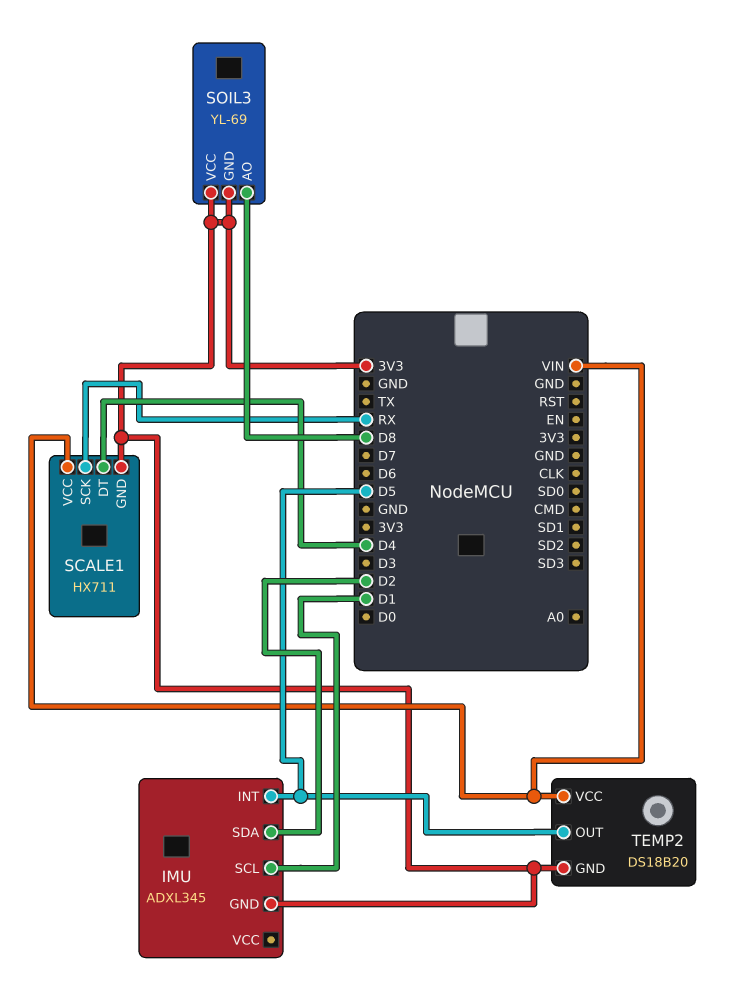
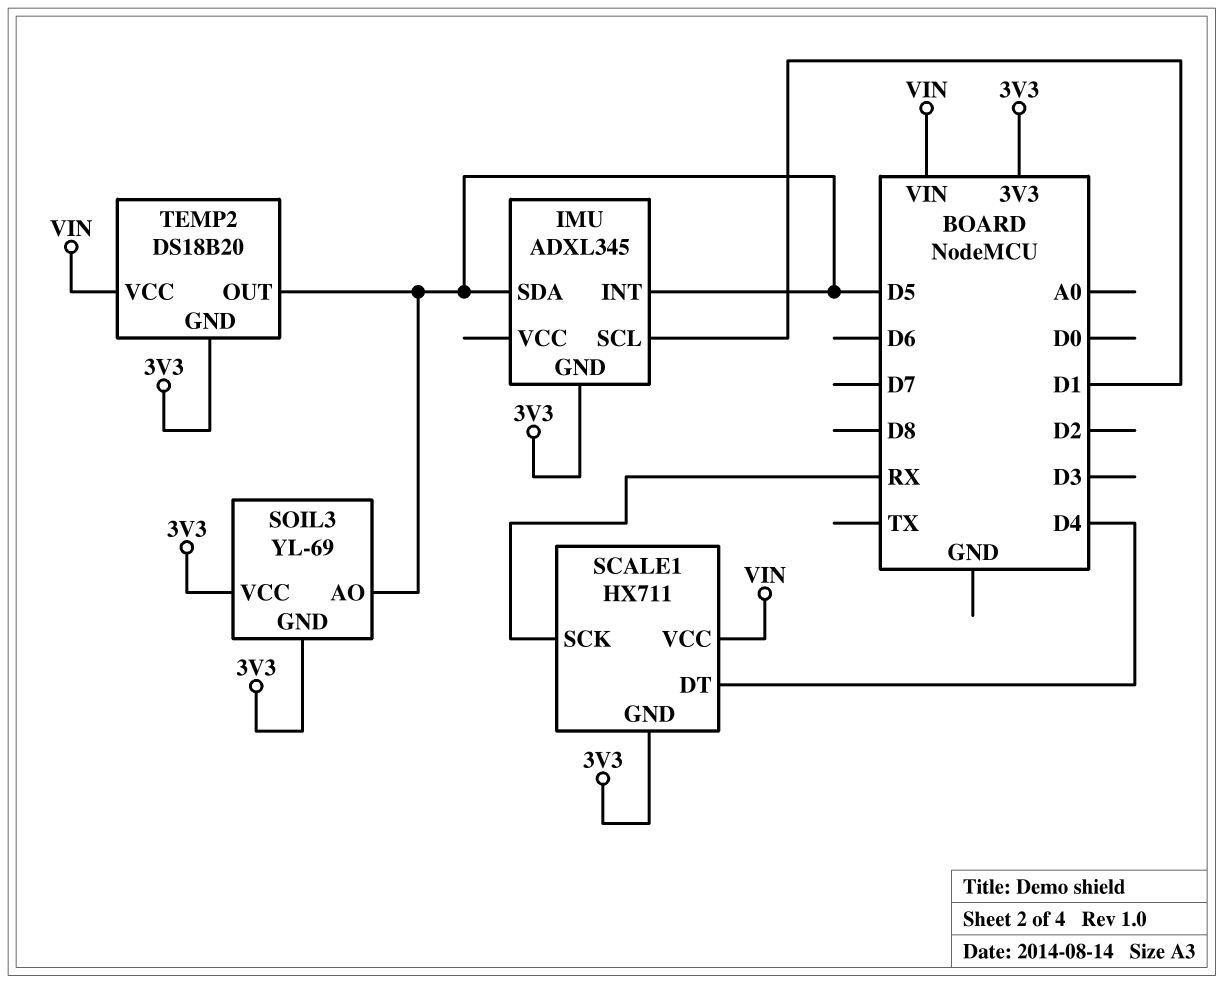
IMU pin SDA: D2 -> D5
SOIL3 pin AO: D8 -> D5

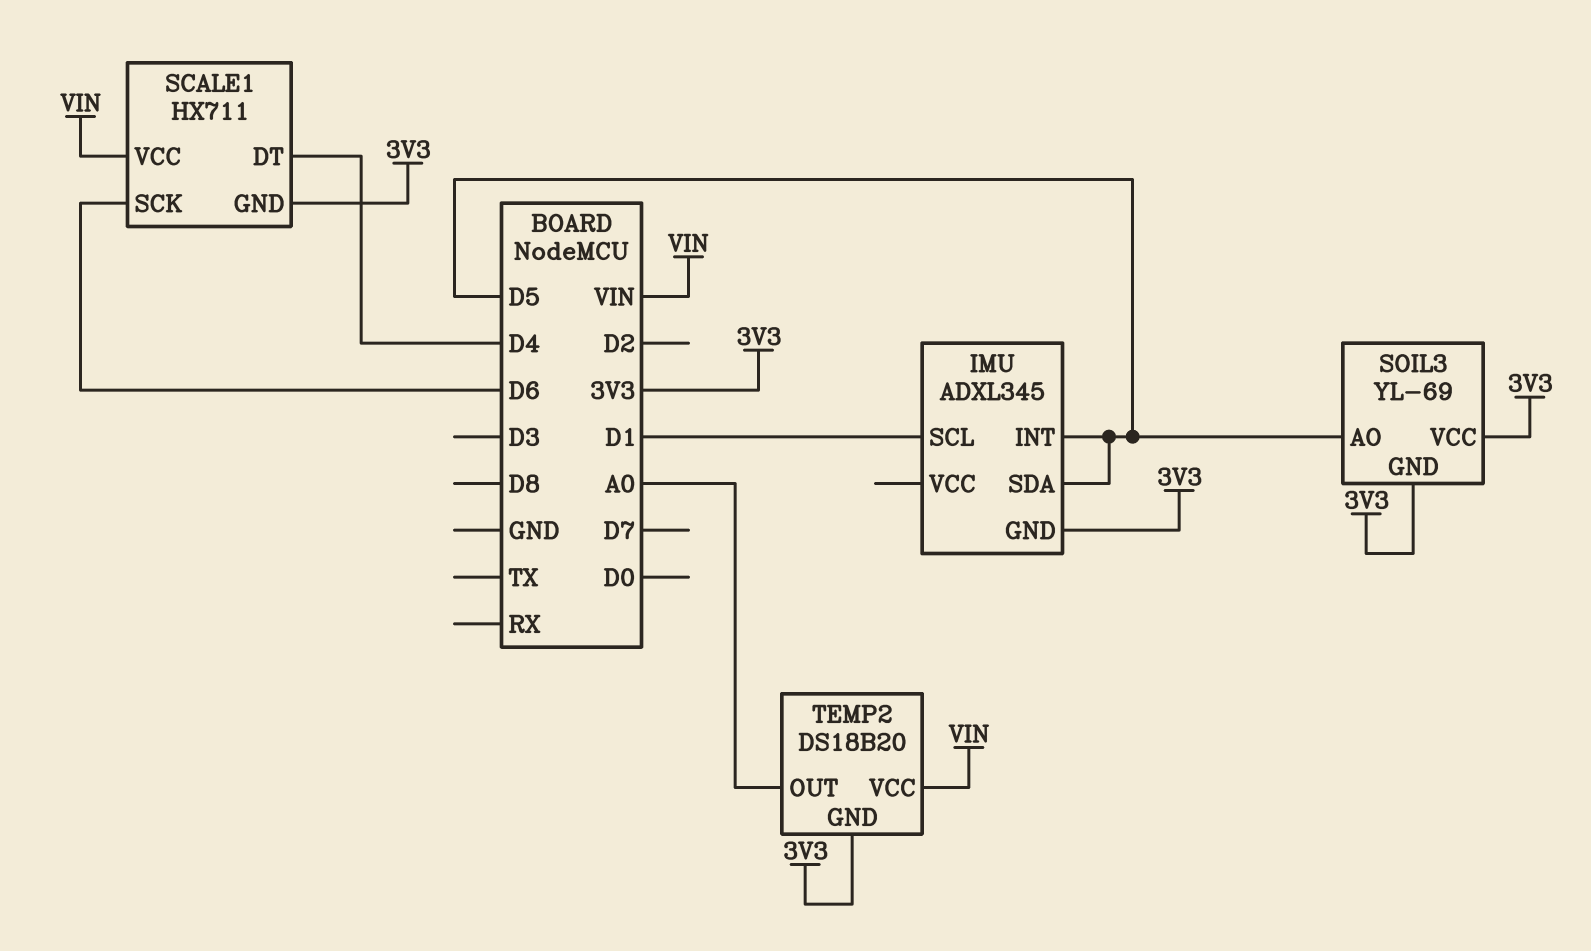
SCALE1 pin SCK: RX -> D6
TEMP2 pin OUT: D5 -> A0

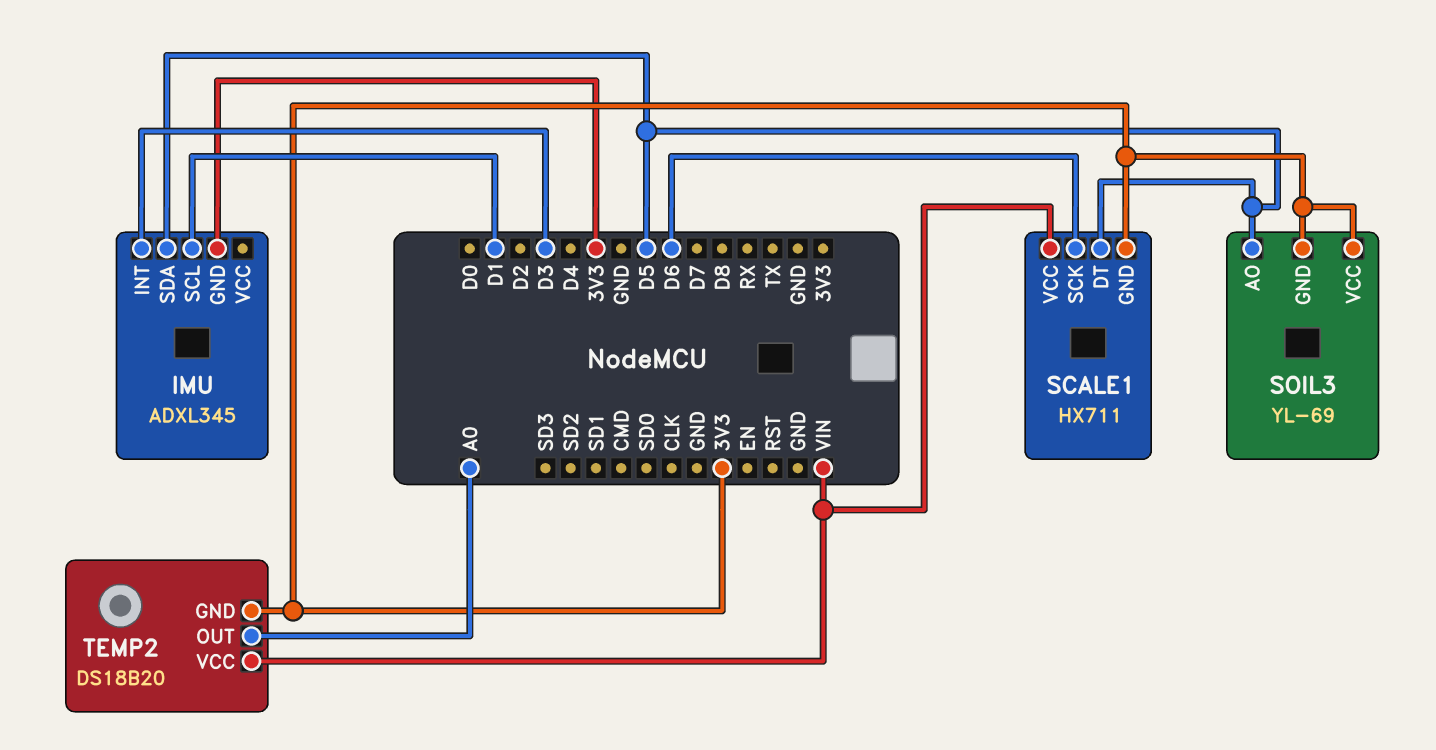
IMU pin INT: D5 -> D3
SCALE1 pin DT: D4 -> D5

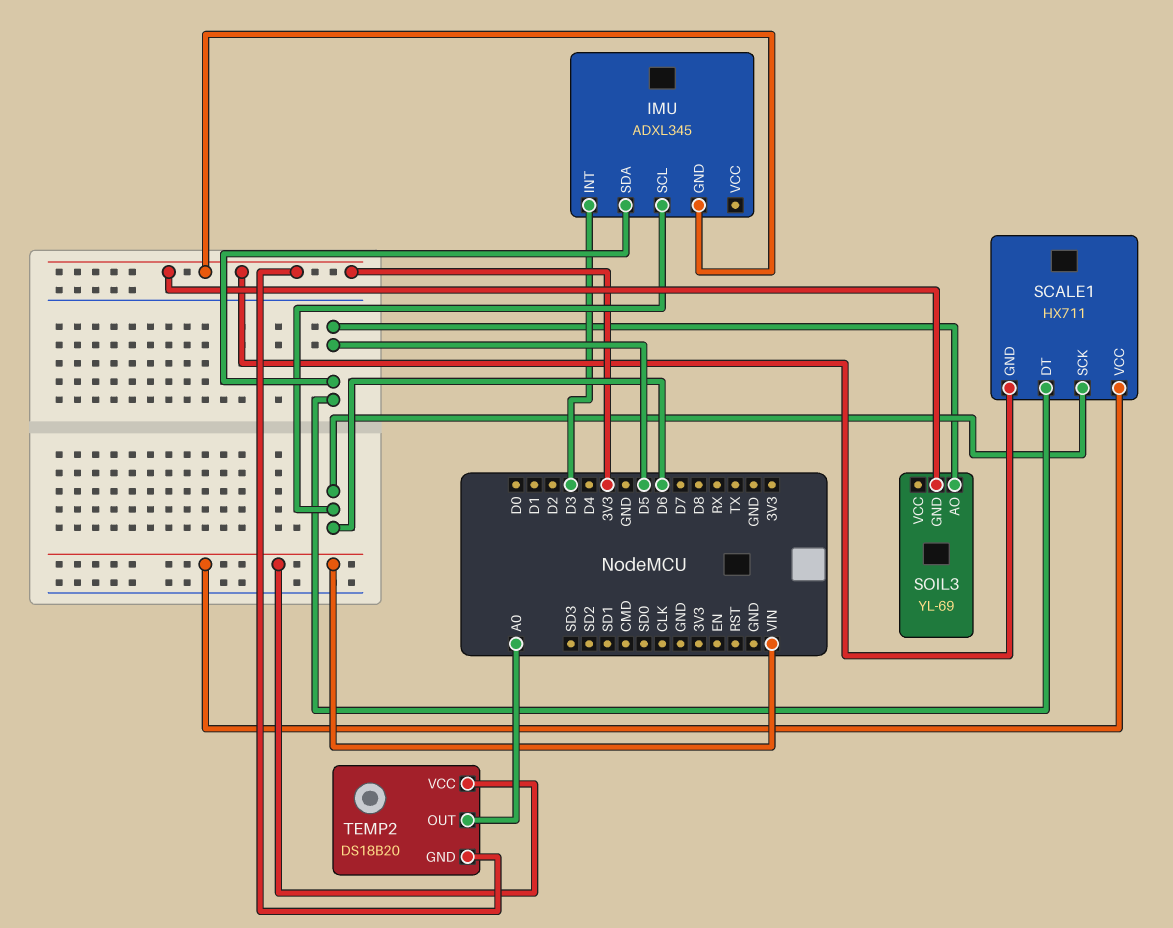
IMU pin SCL: D1 -> D6
SOIL3 pin VCC: 3V3 -> none

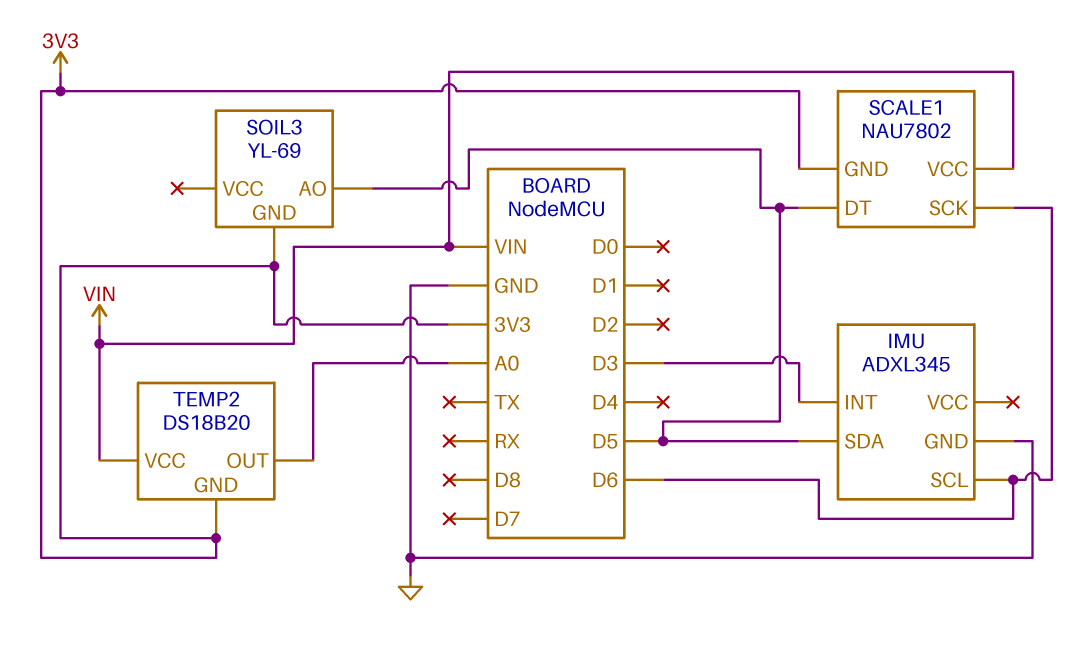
IMU pin GND: 3V3 -> GND
SCALE1: HX711 -> NAU7802

